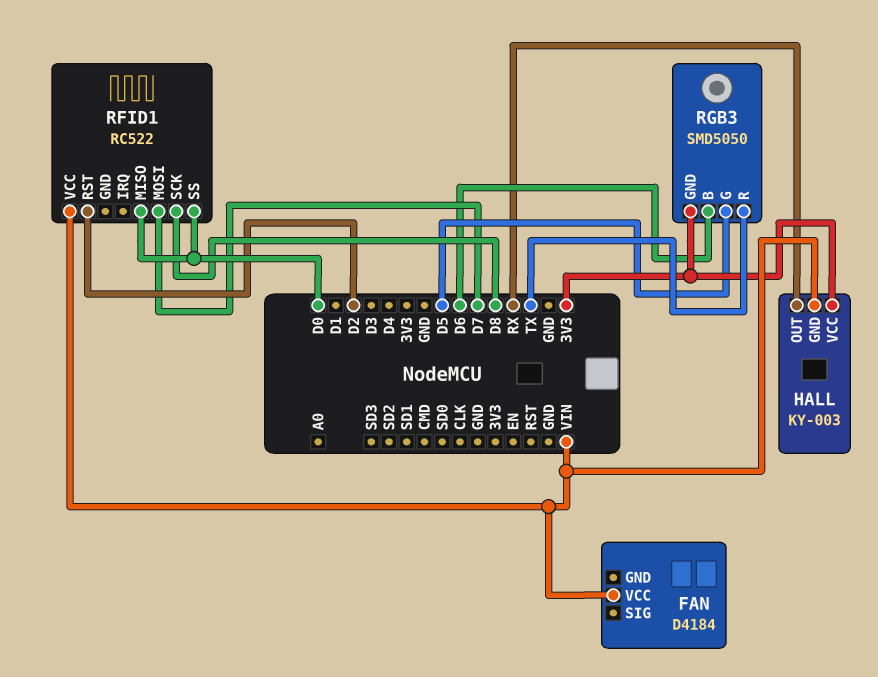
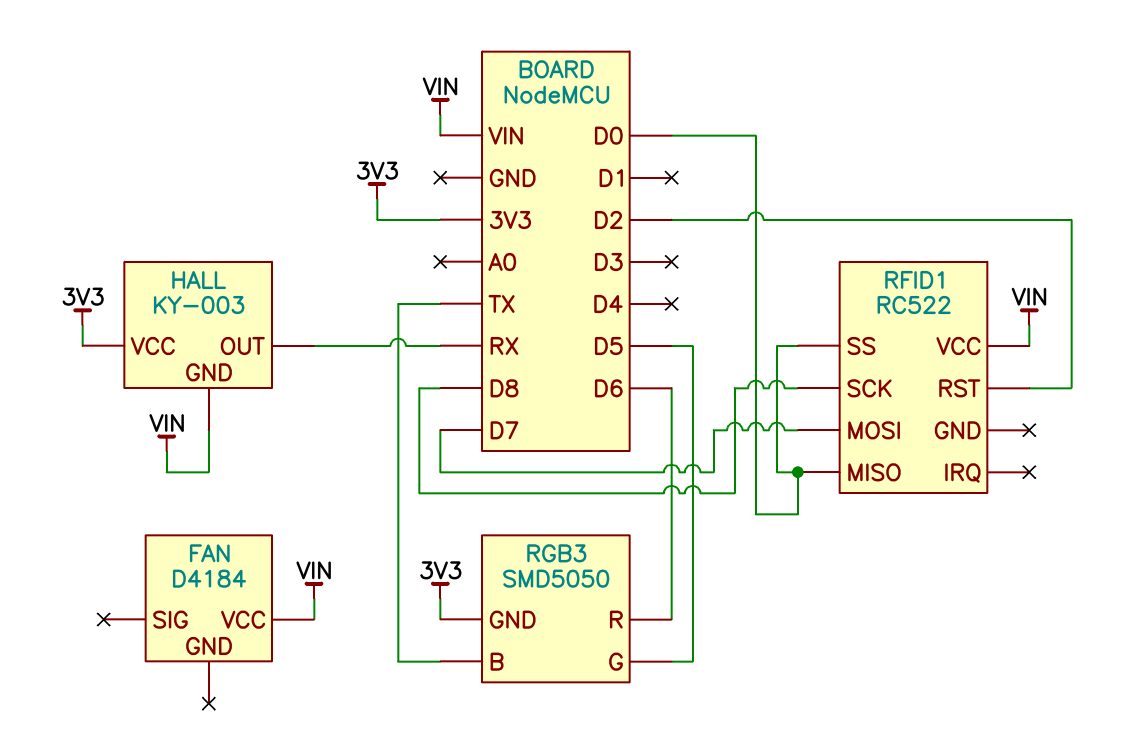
RGB3 pin B: D6 -> TX
RGB3 pin R: TX -> D6

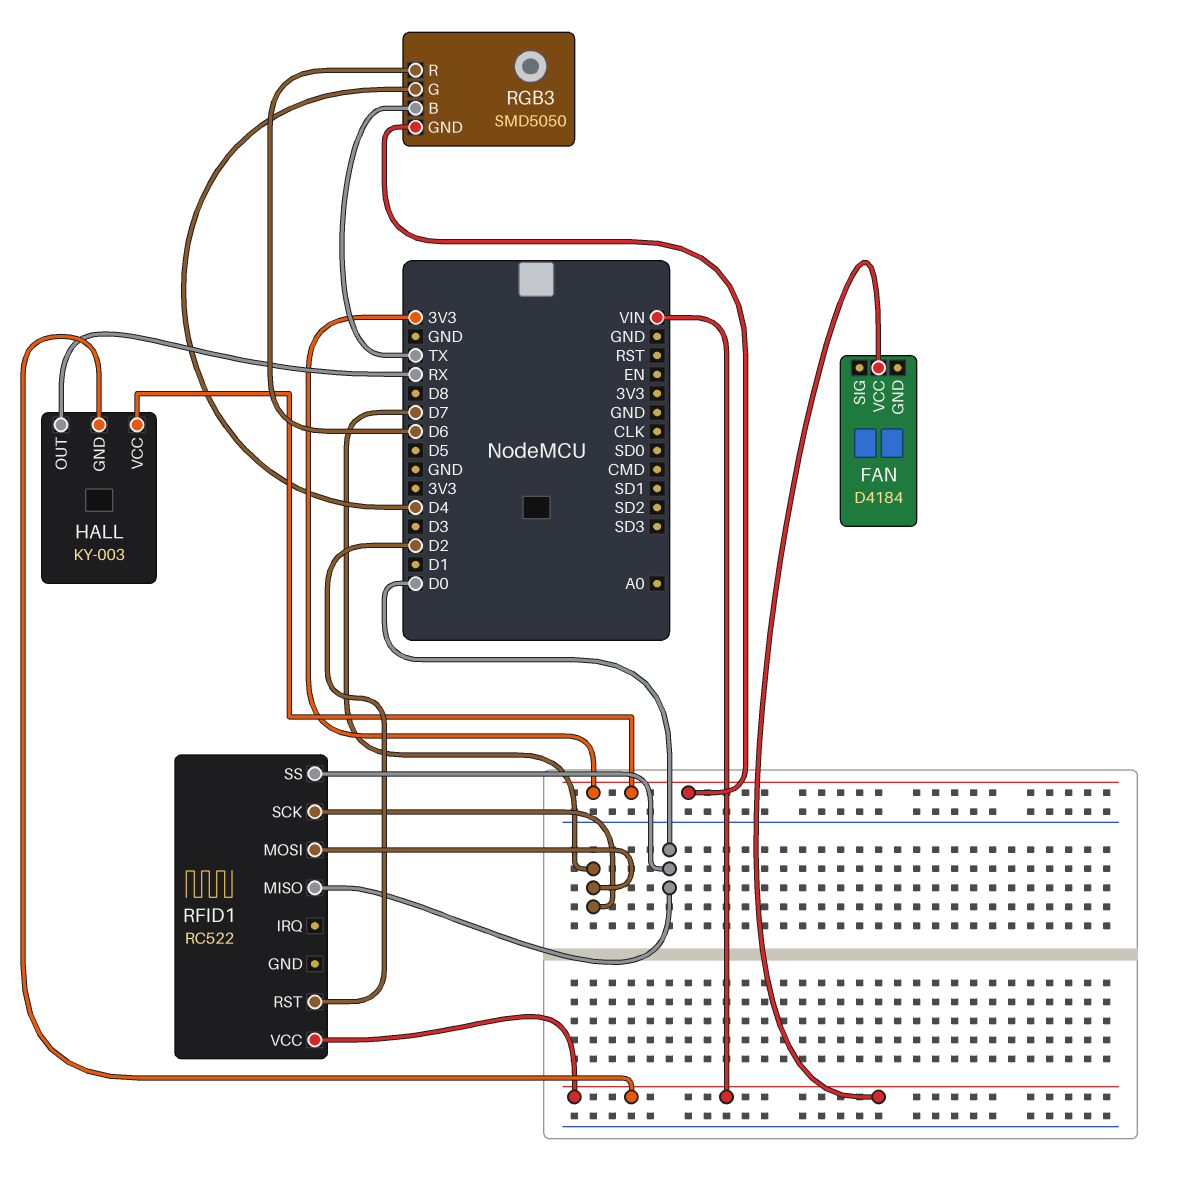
RFID1 pin SCK: D8 -> D7
RGB3 pin G: D5 -> D4

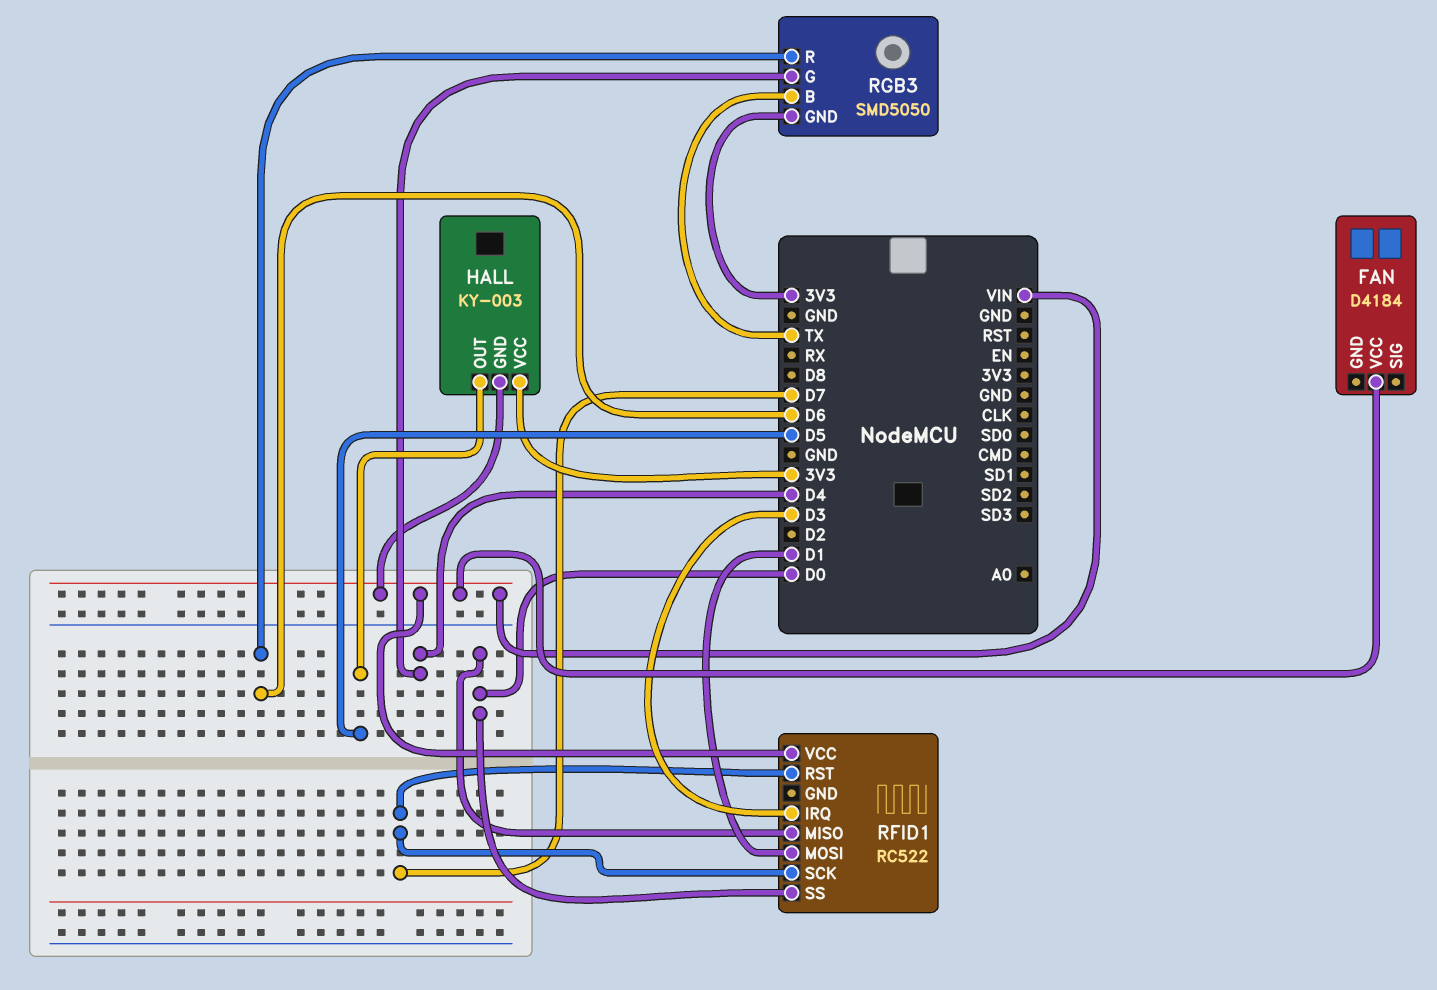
HALL pin OUT: RX -> D5
RFID1 pin IRQ: none -> D3
RFID1 pin MOSI: D7 -> D1
RFID1 pin RST: D2 -> D7

